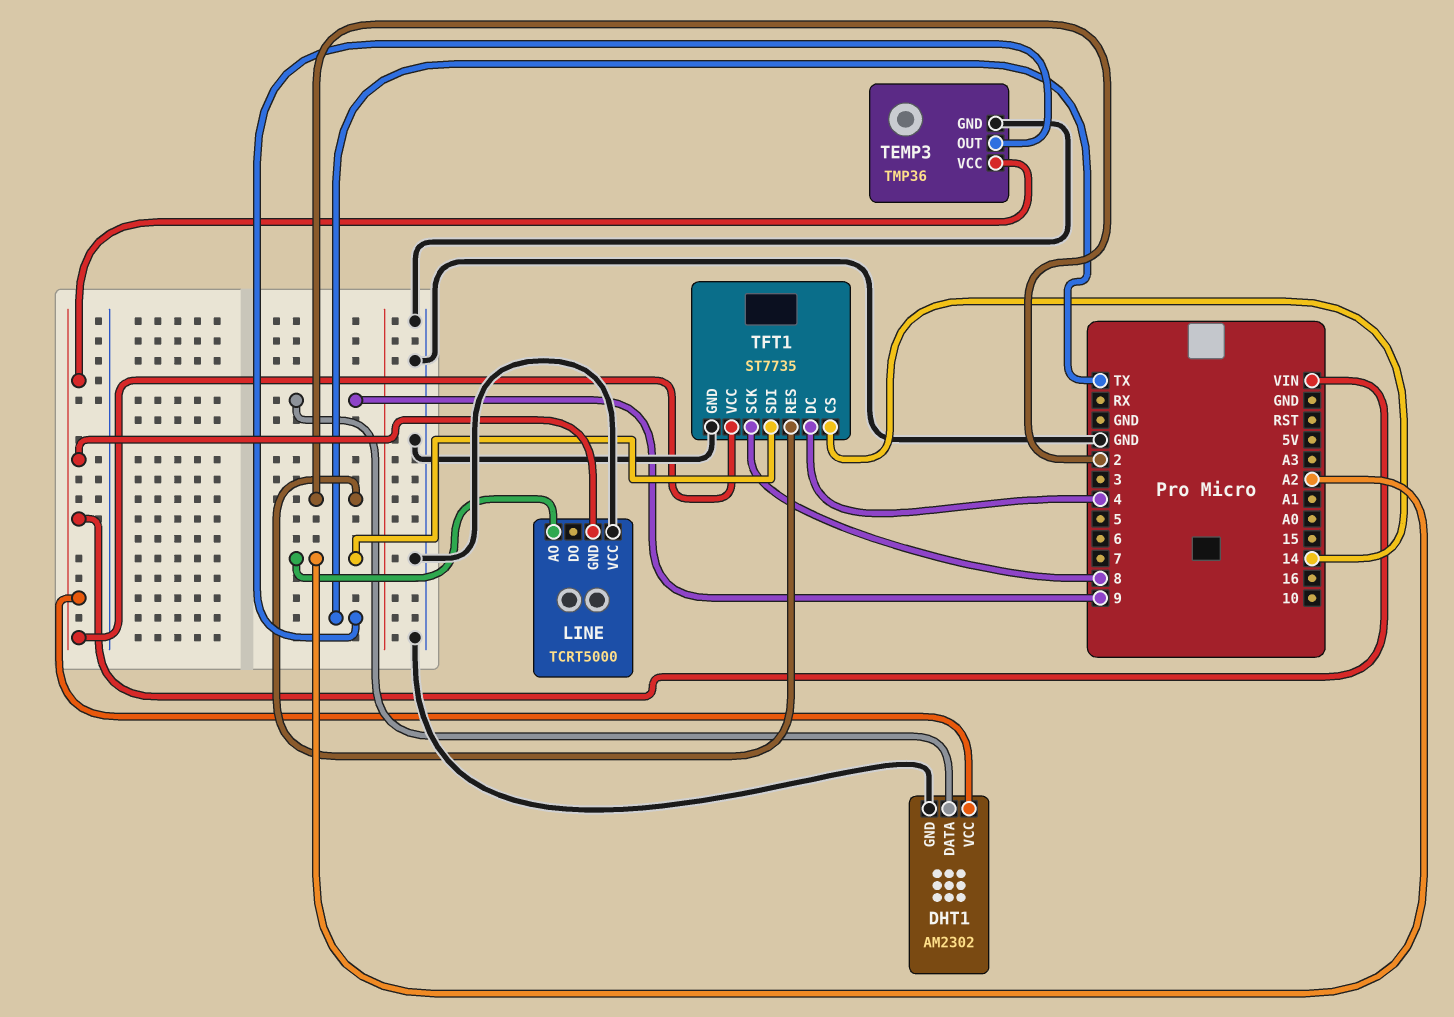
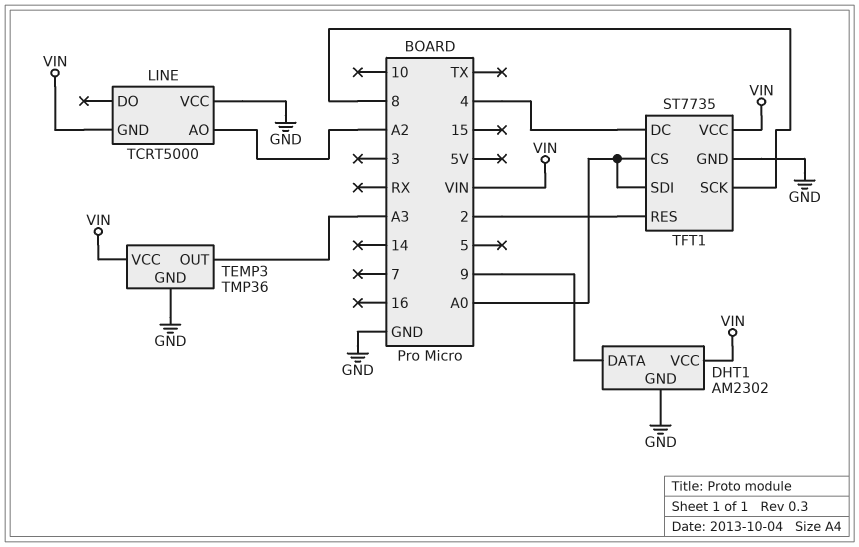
TEMP3 pin OUT: TX -> A3
TFT1 pin CS: 14 -> A0
TFT1 pin SDI: A2 -> A0

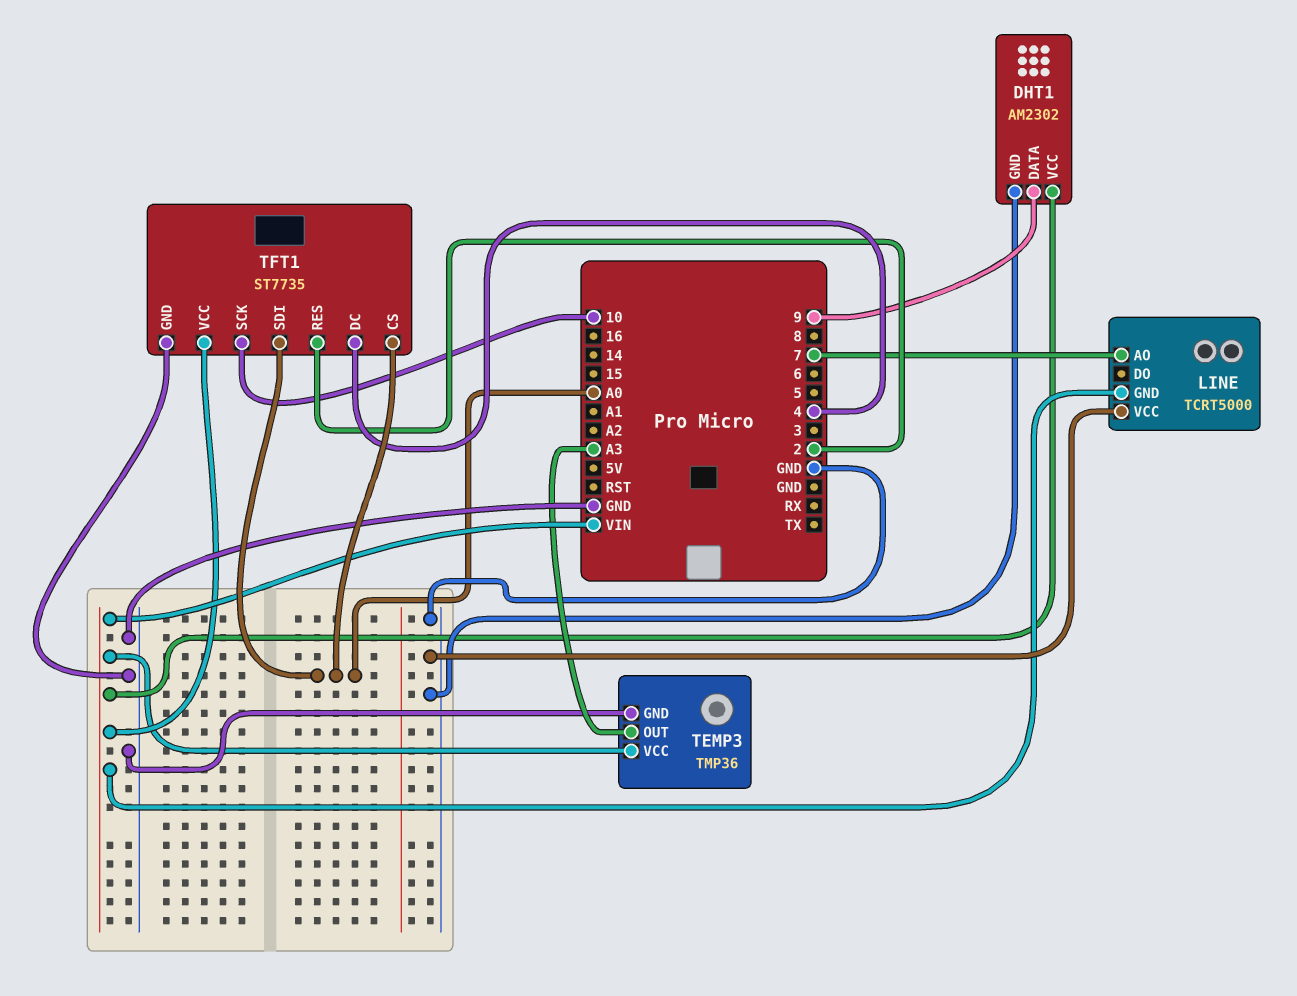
LINE pin AO: A2 -> 7
TFT1 pin SCK: 8 -> 10

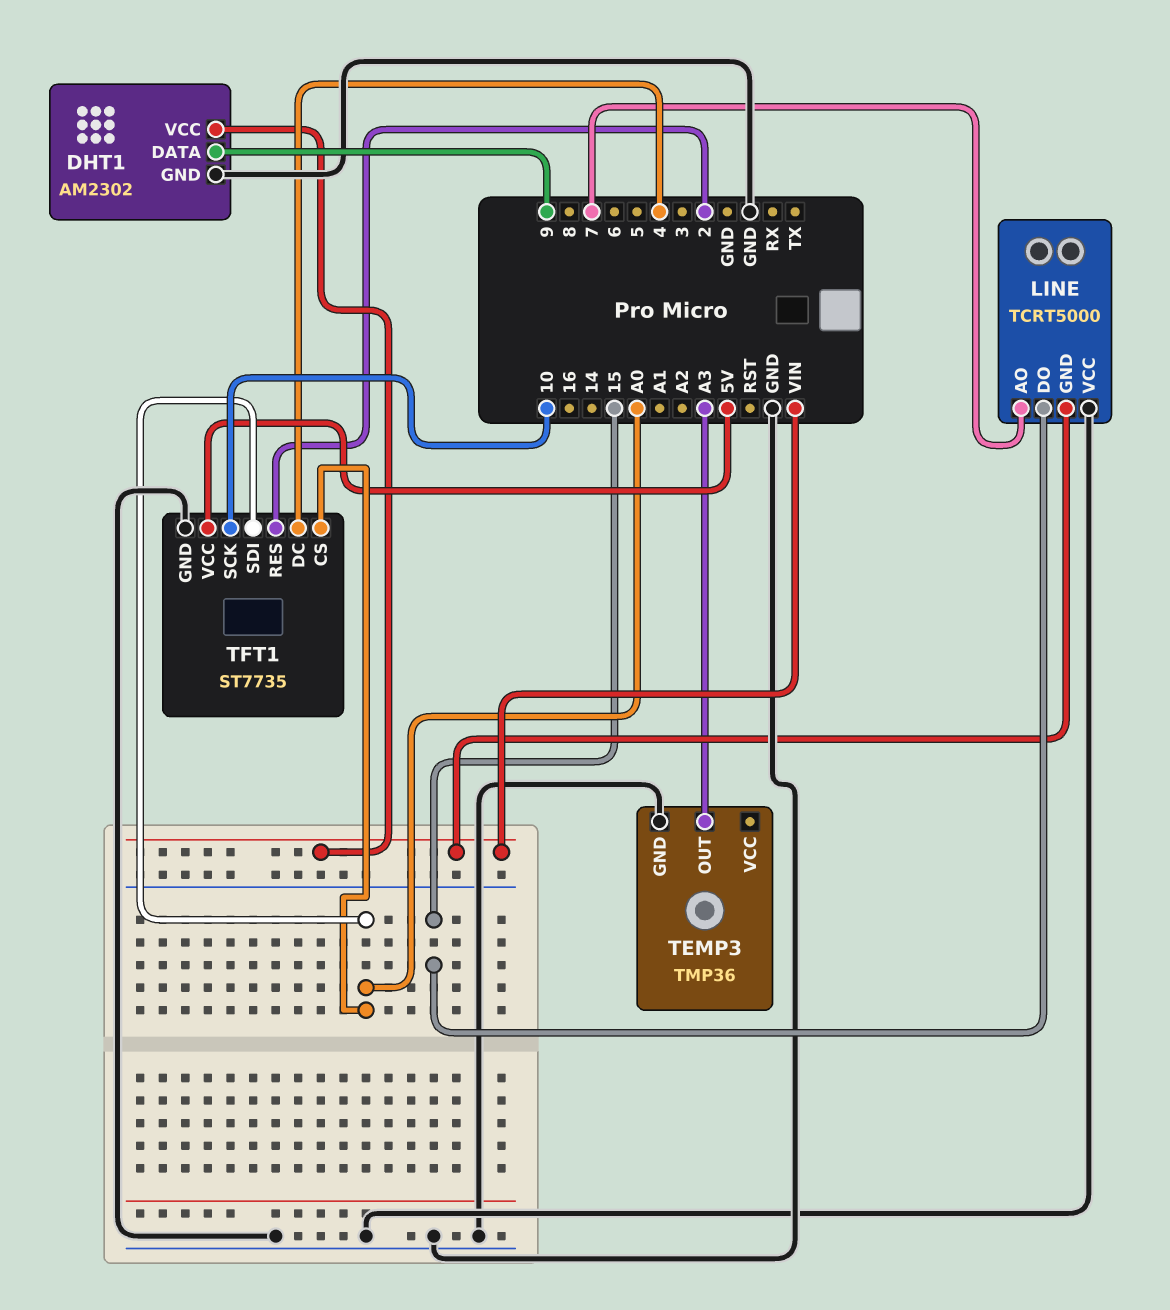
LINE pin DO: none -> 15
TEMP3 pin VCC: VIN -> none
TFT1 pin VCC: VIN -> 5V

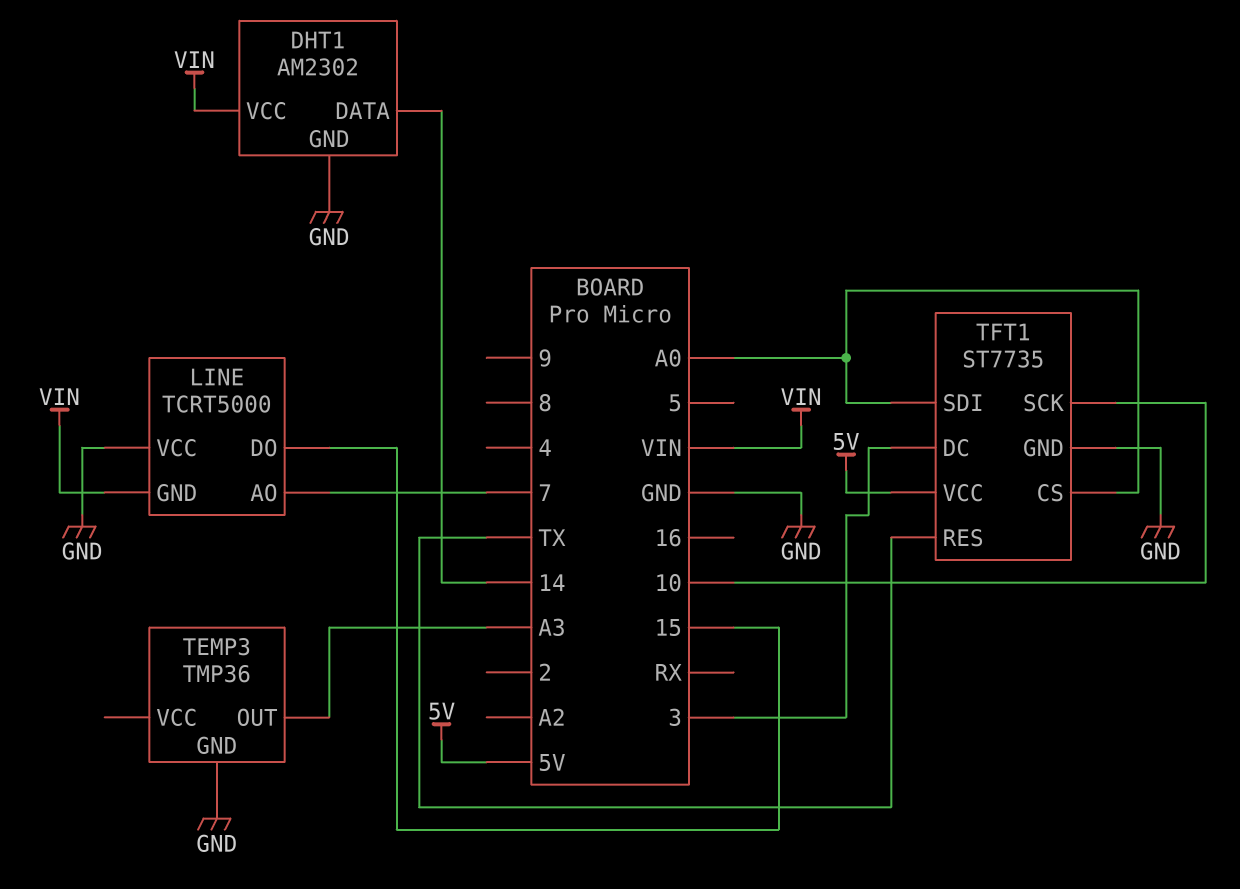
DHT1 pin DATA: 9 -> 14
TFT1 pin DC: 4 -> 3
TFT1 pin RES: 2 -> TX

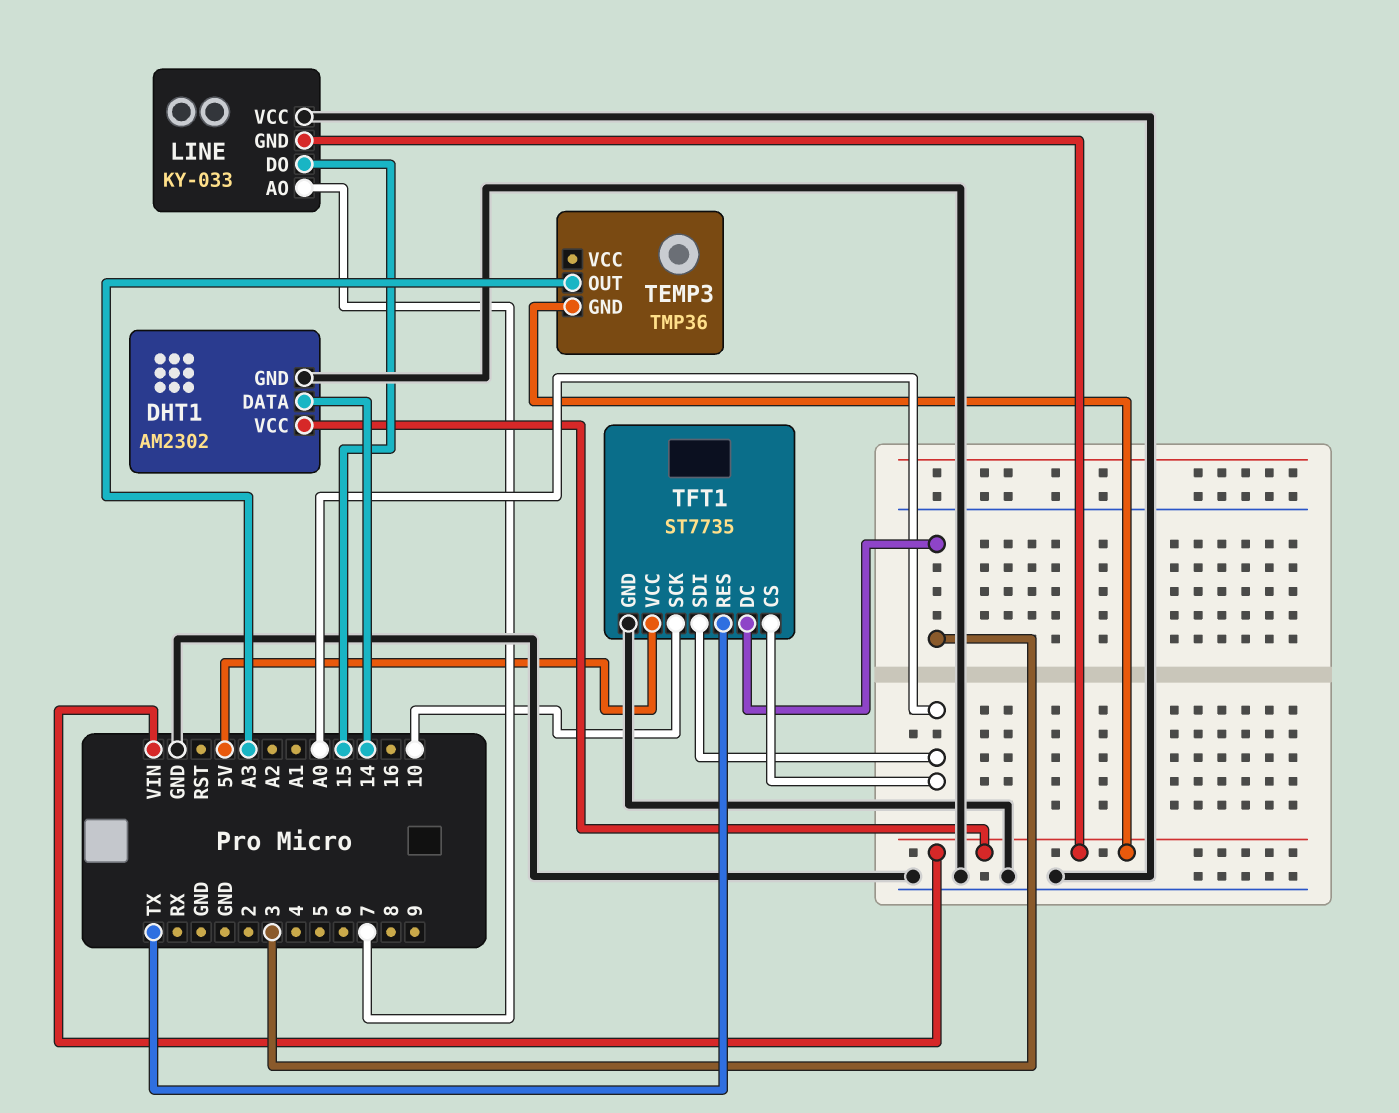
LINE: TCRT5000 -> KY-033
TEMP3 pin GND: GND -> VIN

